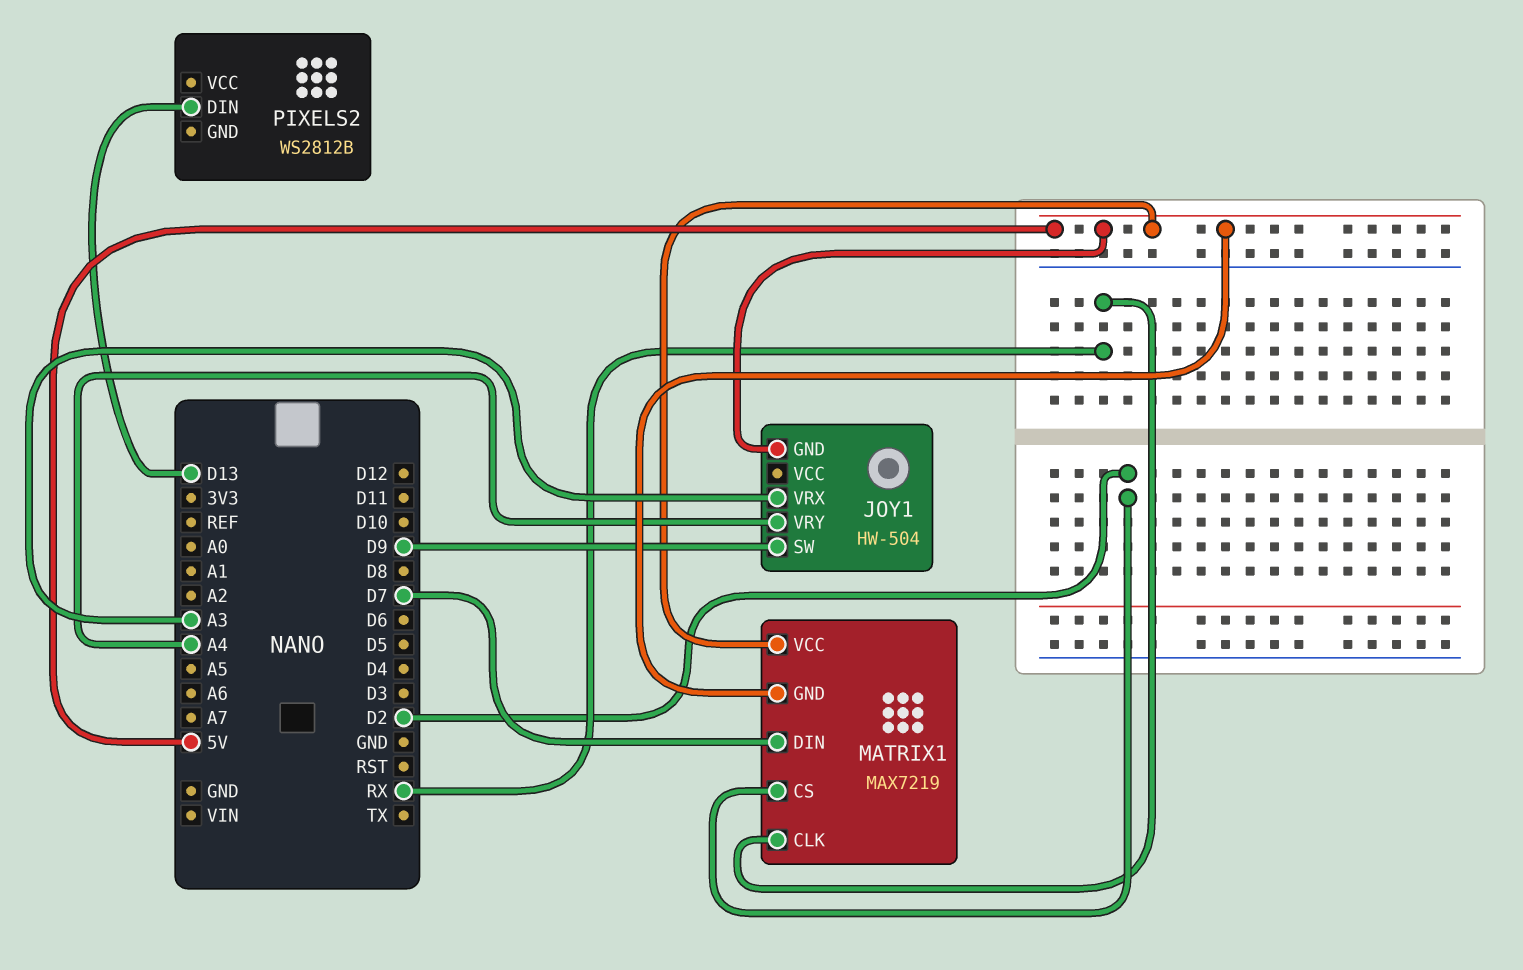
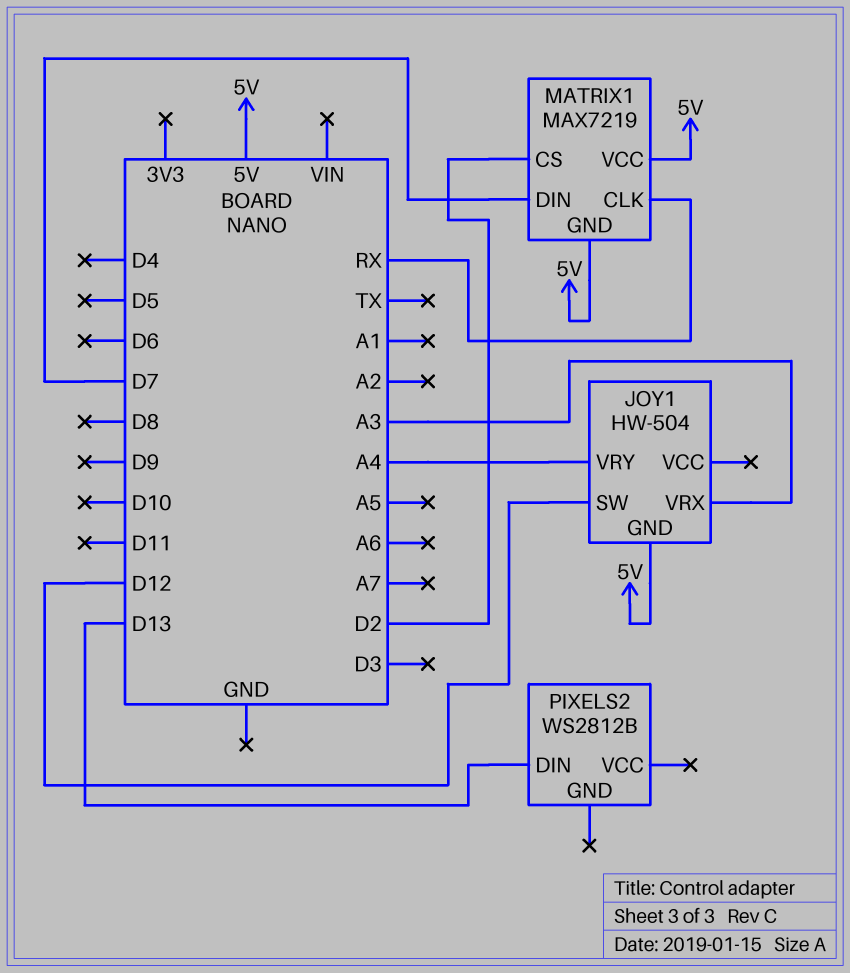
JOY1 pin SW: D9 -> D12

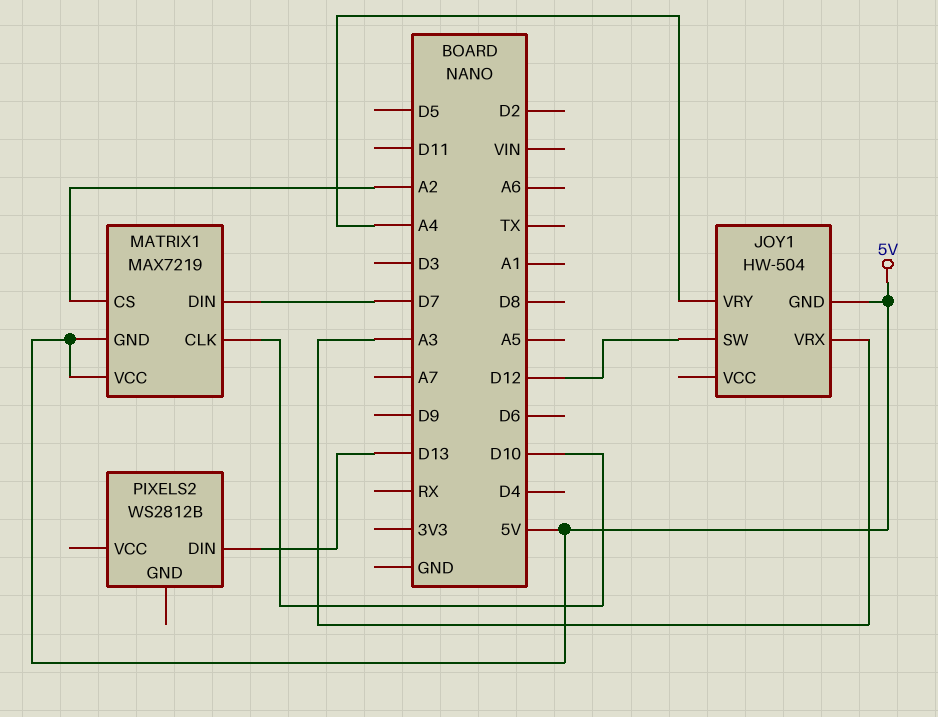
MATRIX1 pin CLK: RX -> D10
MATRIX1 pin CS: D2 -> A2

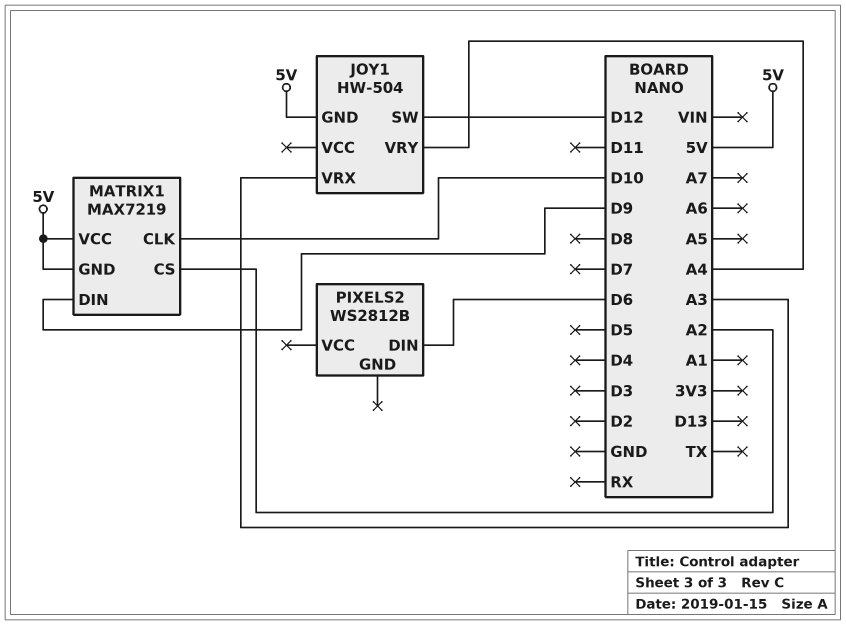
MATRIX1 pin DIN: D7 -> D9
PIXELS2 pin DIN: D13 -> D6

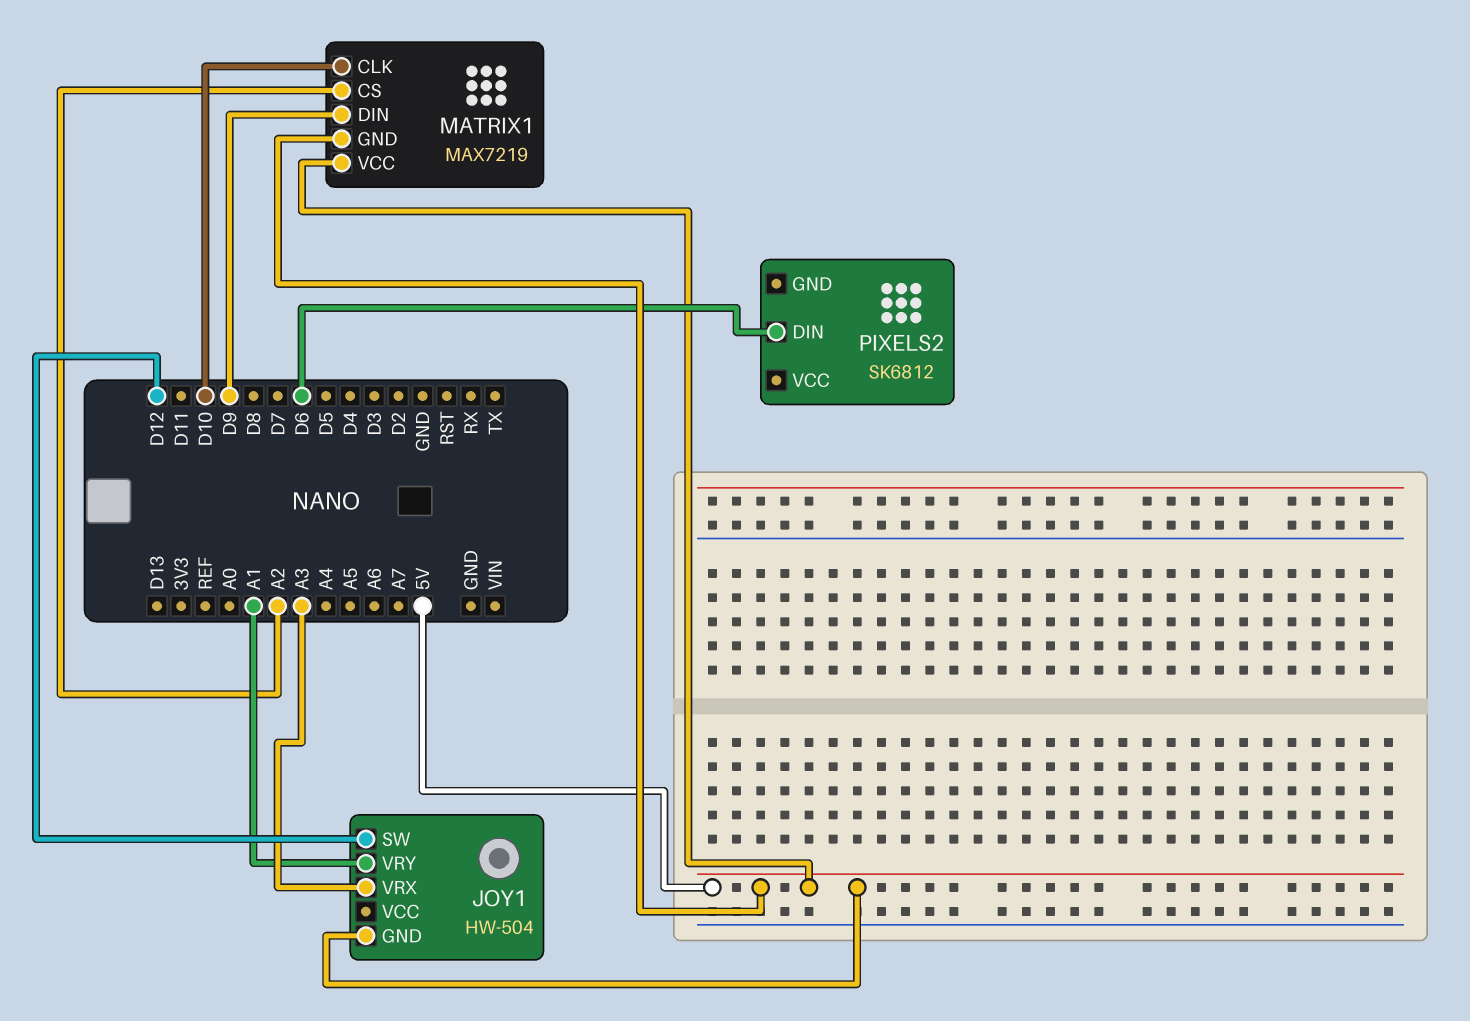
JOY1 pin VRY: A4 -> A1
PIXELS2: WS2812B -> SK6812

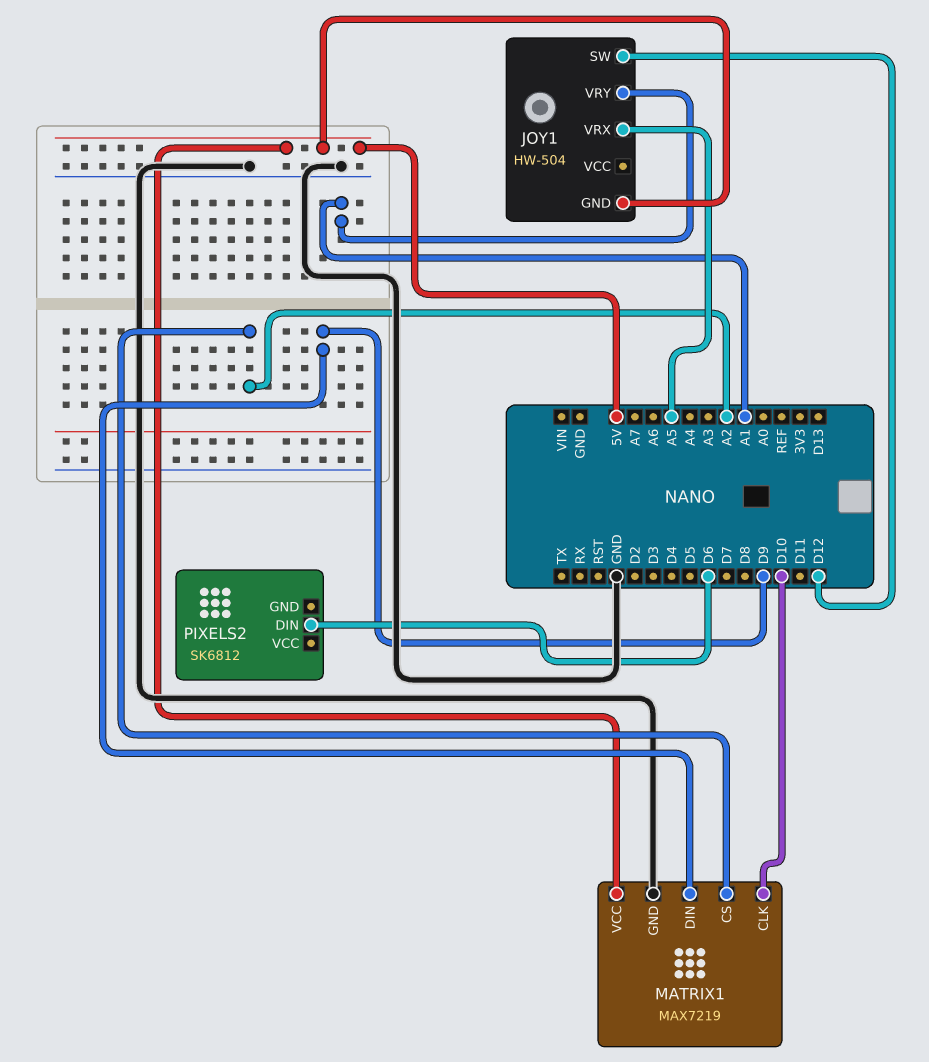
JOY1 pin VRX: A3 -> A5
MATRIX1 pin GND: 5V -> GND

